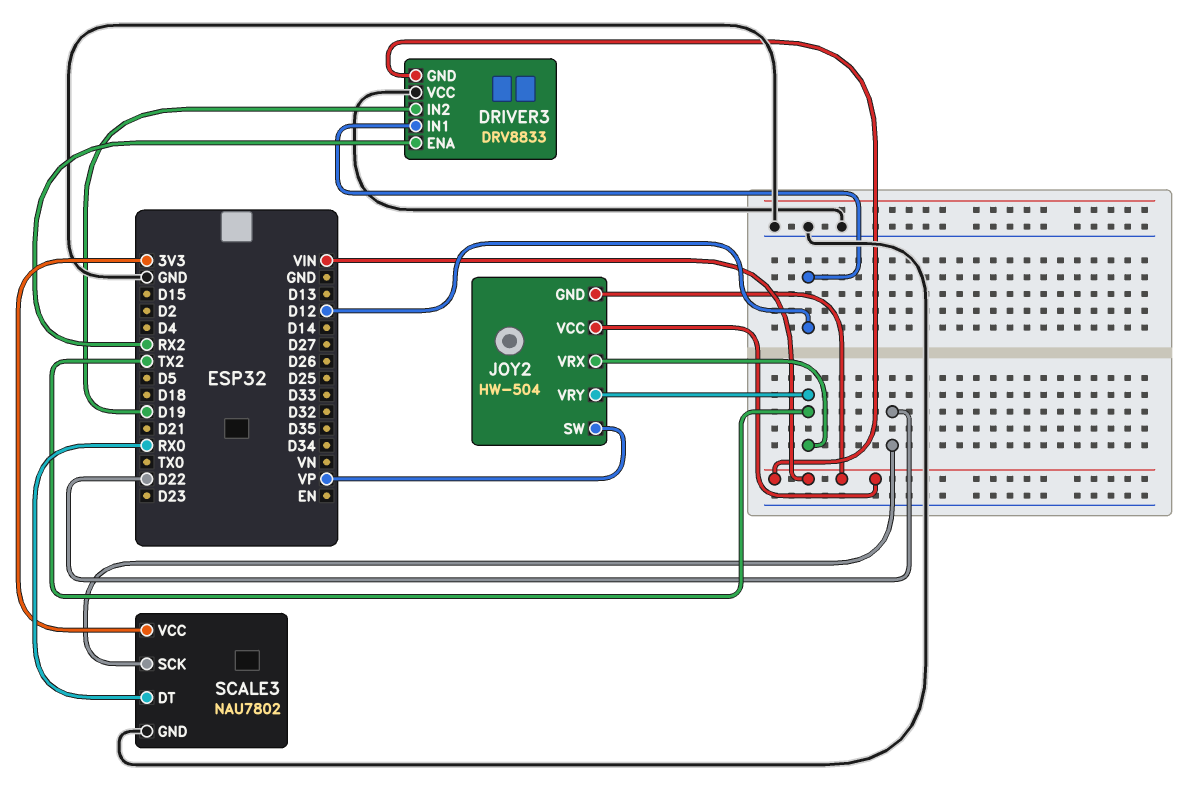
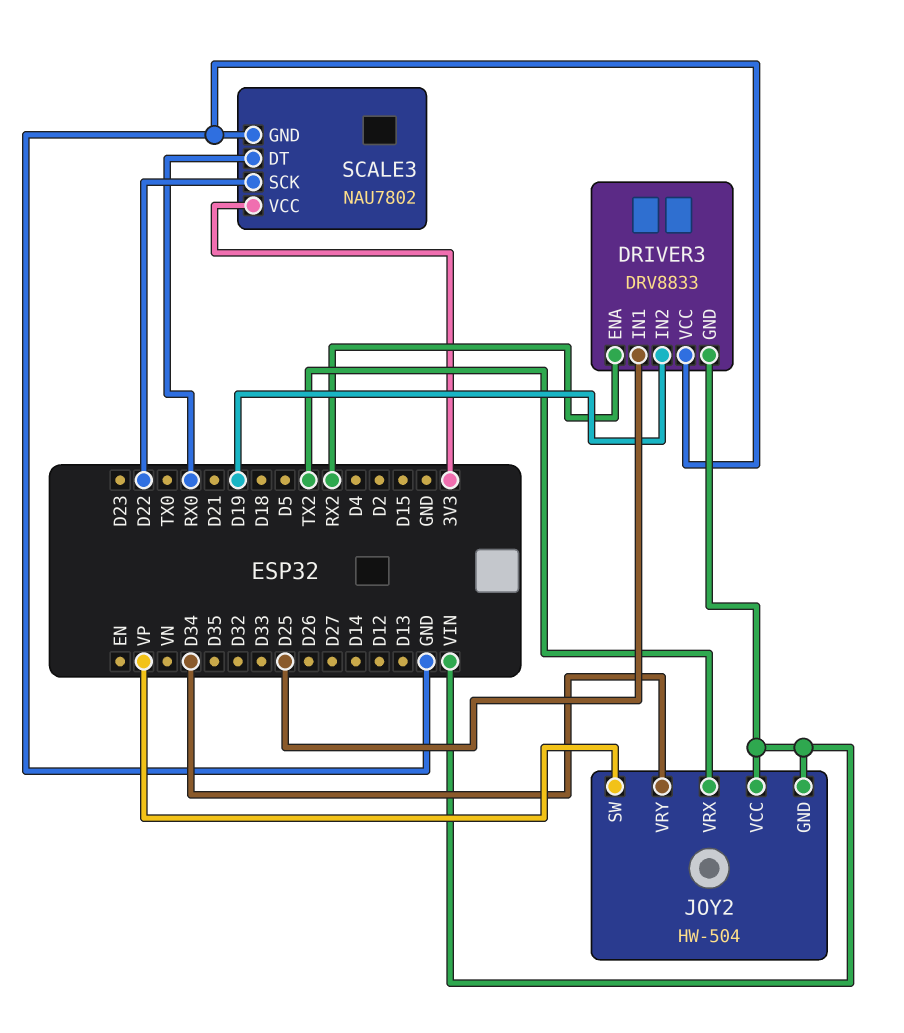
DRIVER3 pin IN1: D12 -> D25
JOY2 pin VRY: TX2 -> D34

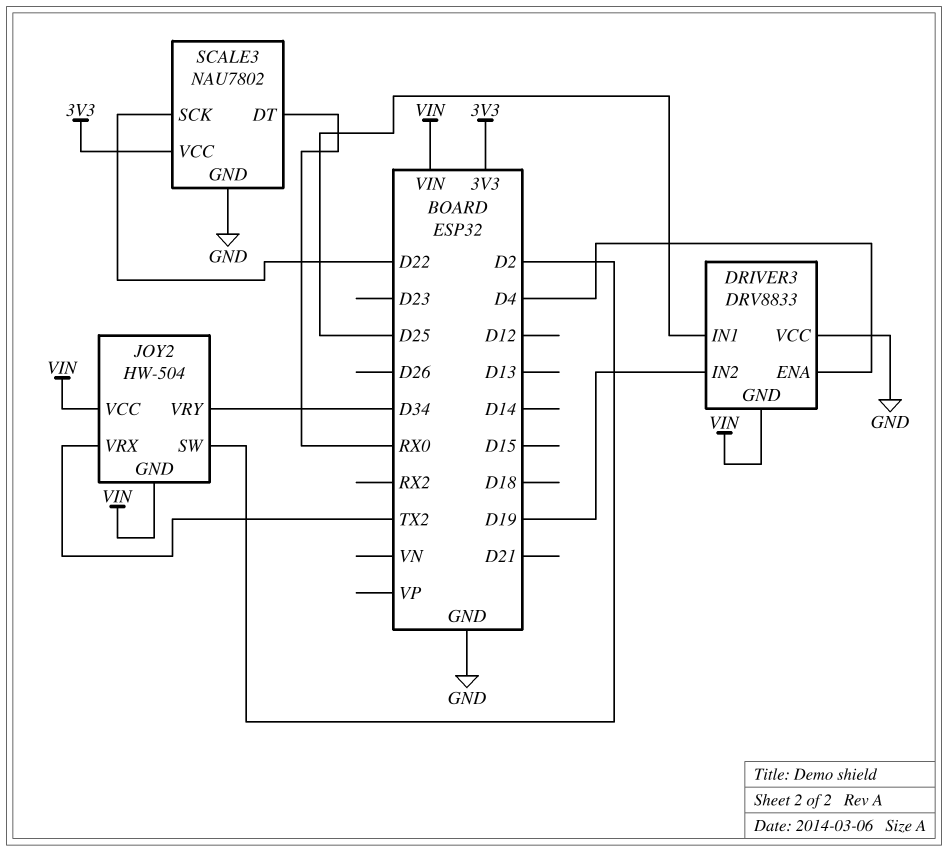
DRIVER3 pin ENA: RX2 -> D4
JOY2 pin SW: VP -> D2

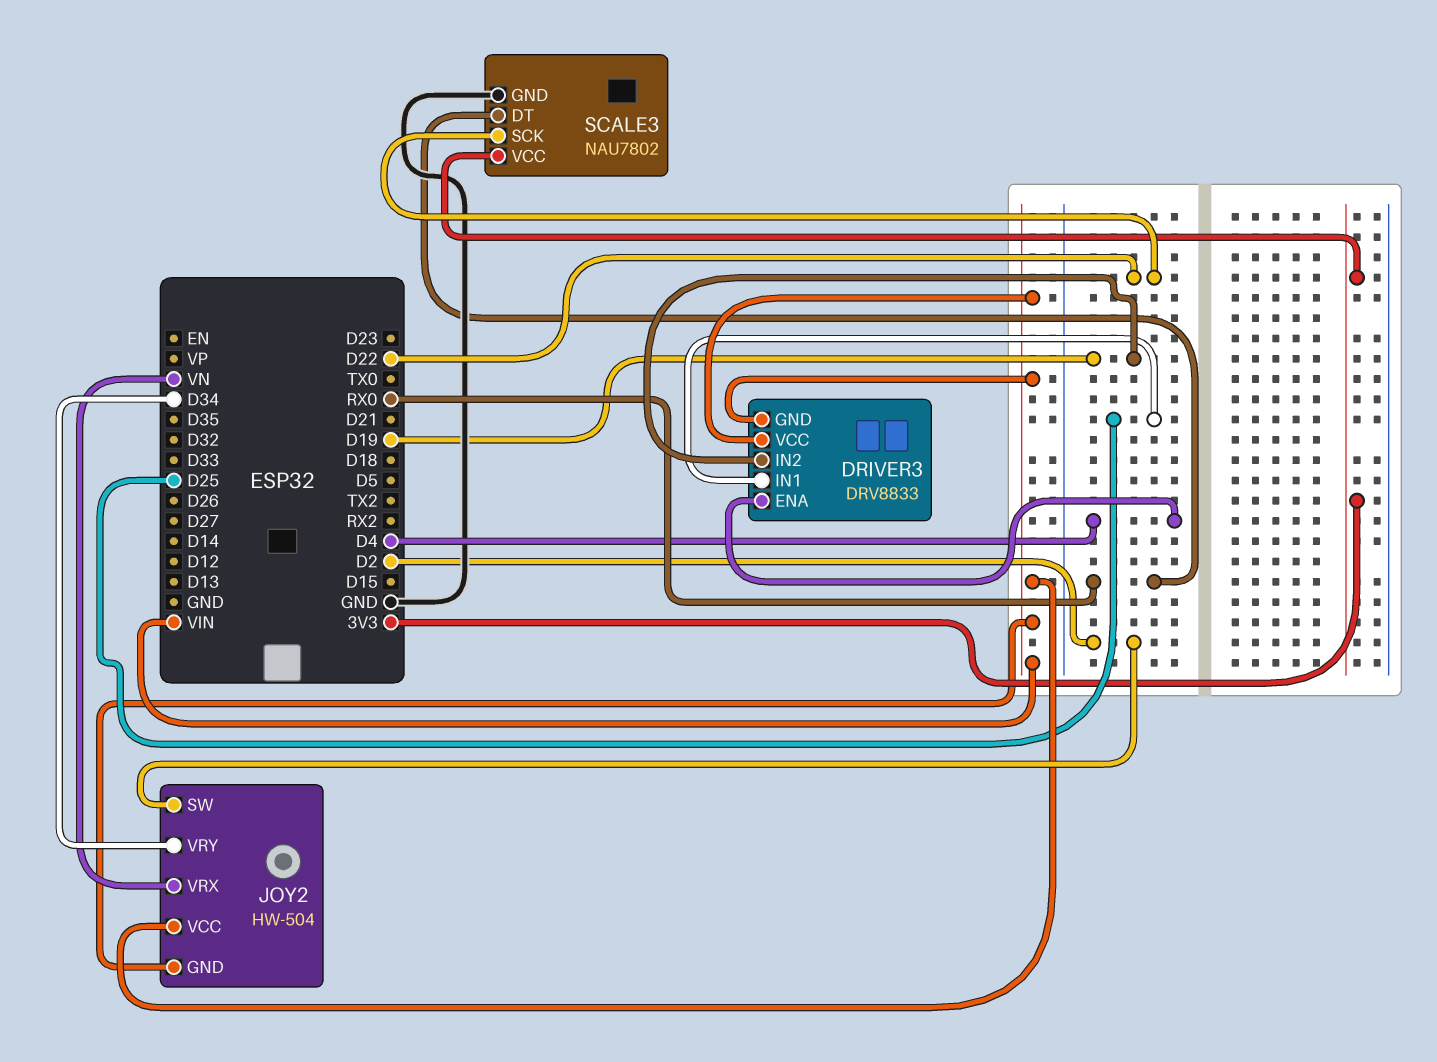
DRIVER3 pin VCC: GND -> VIN
JOY2 pin VRX: TX2 -> VN

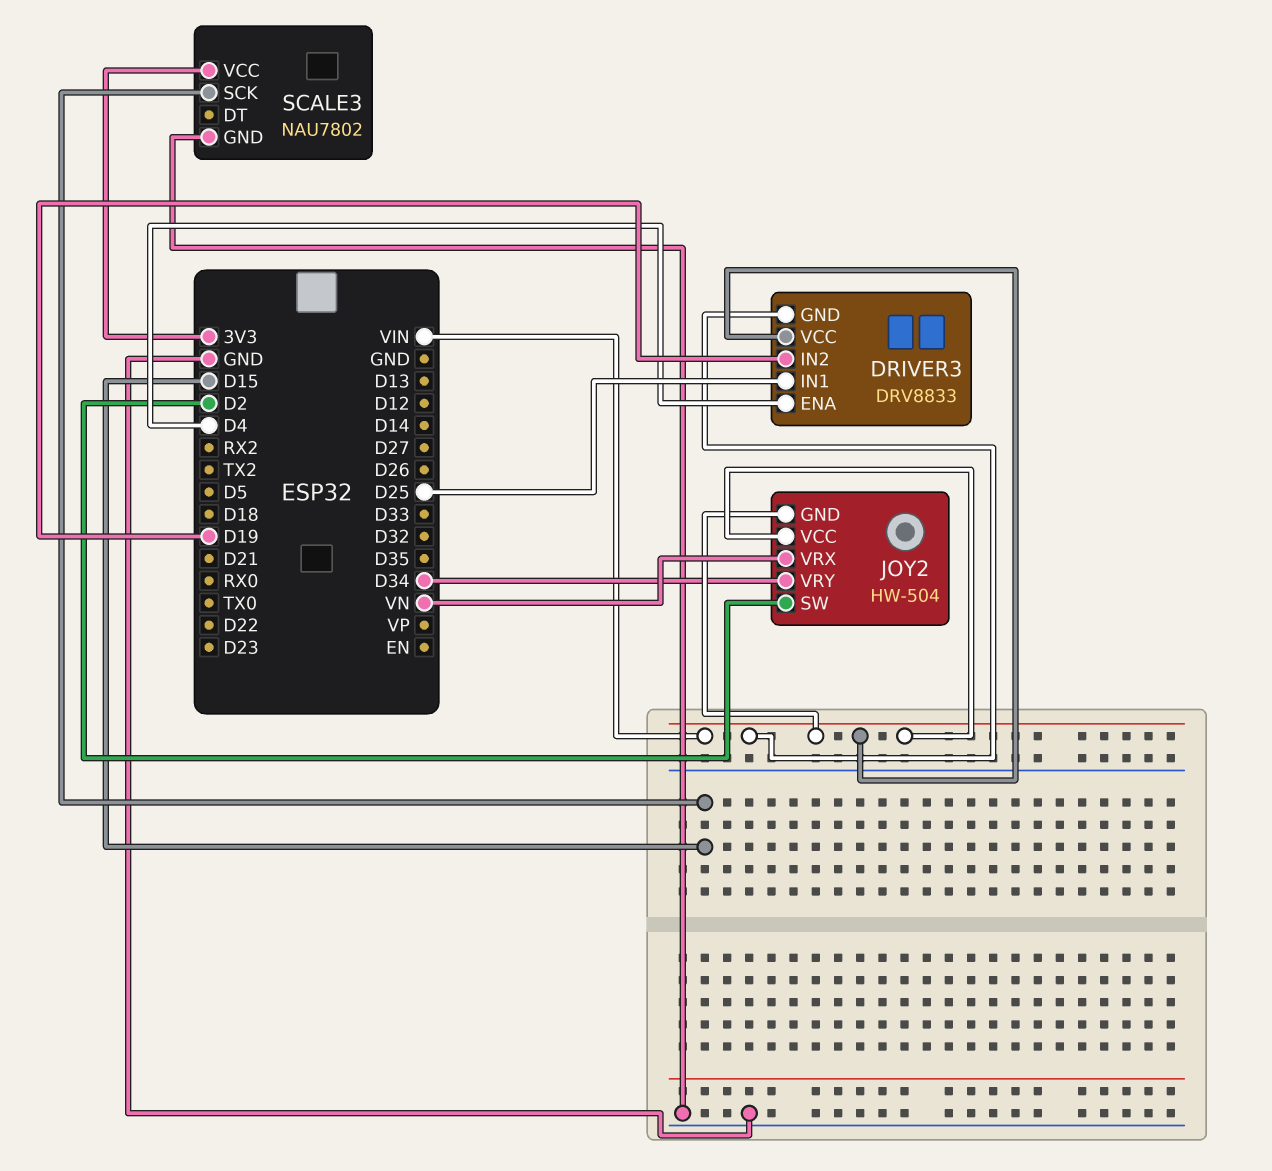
SCALE3 pin DT: RX0 -> none
SCALE3 pin SCK: D22 -> D15

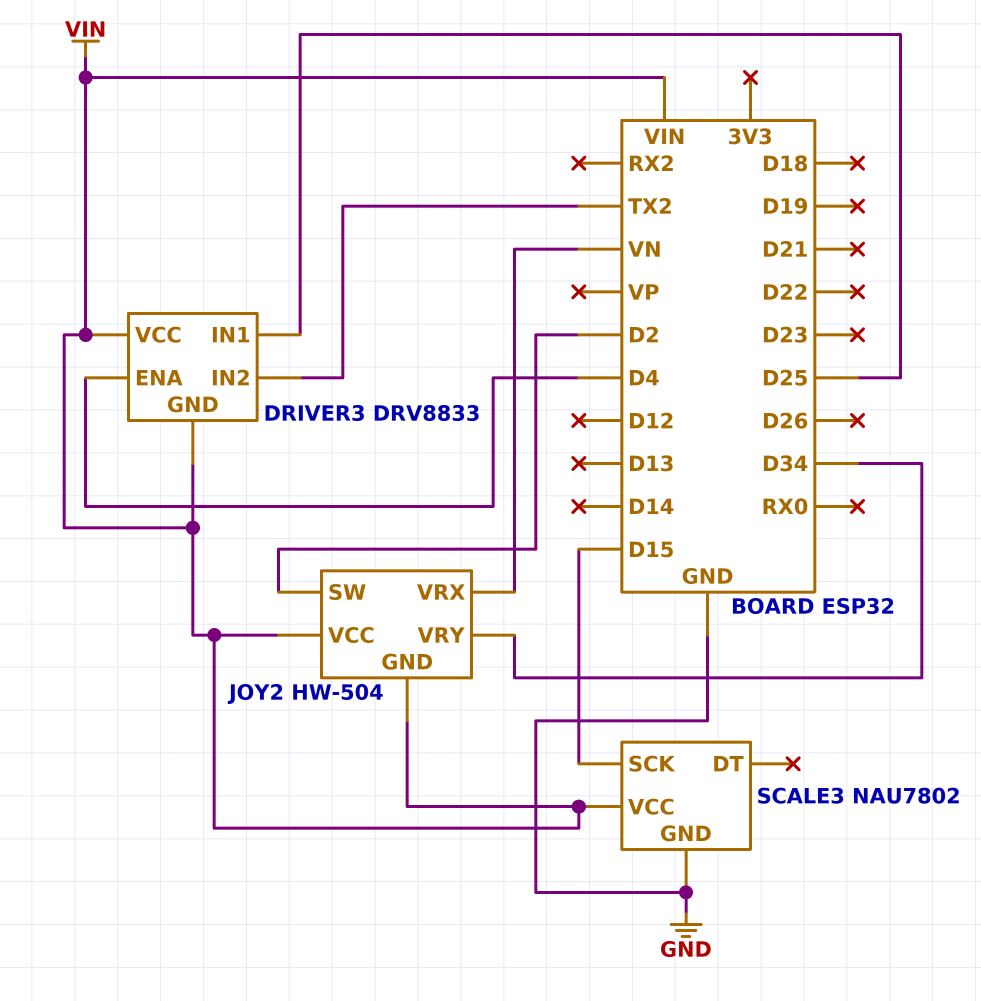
DRIVER3 pin IN2: D19 -> TX2
SCALE3 pin VCC: 3V3 -> VIN

